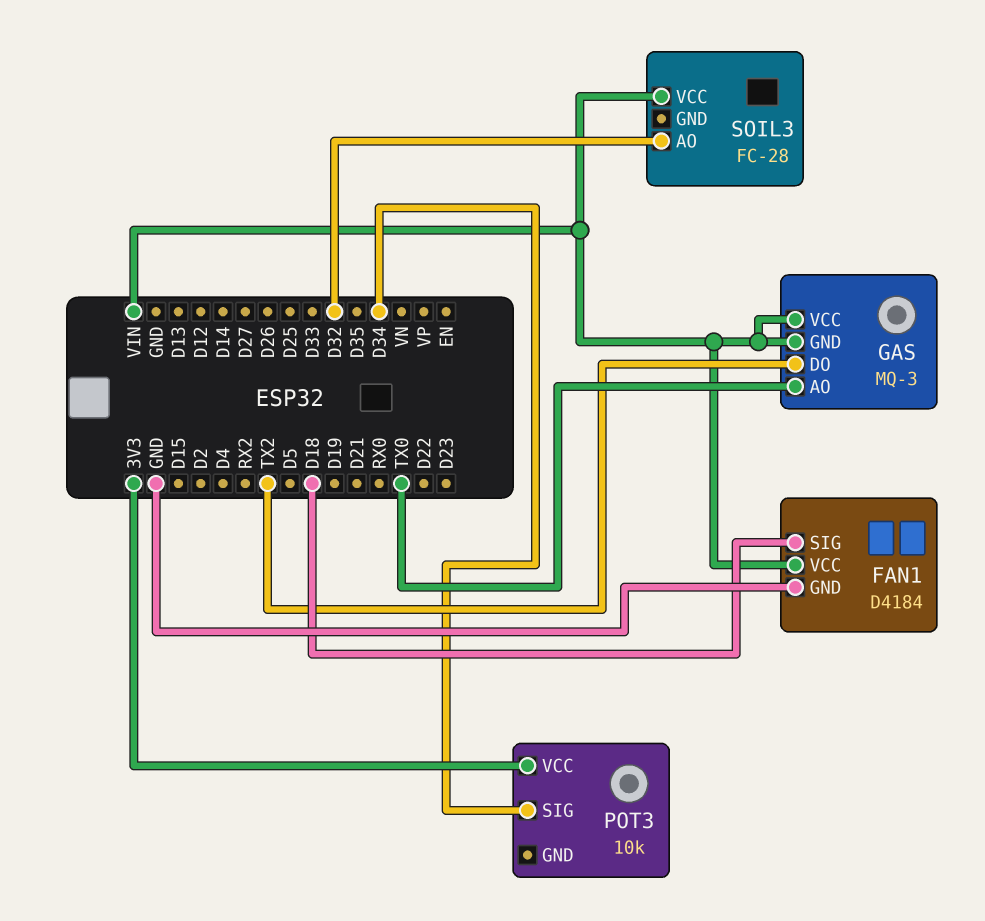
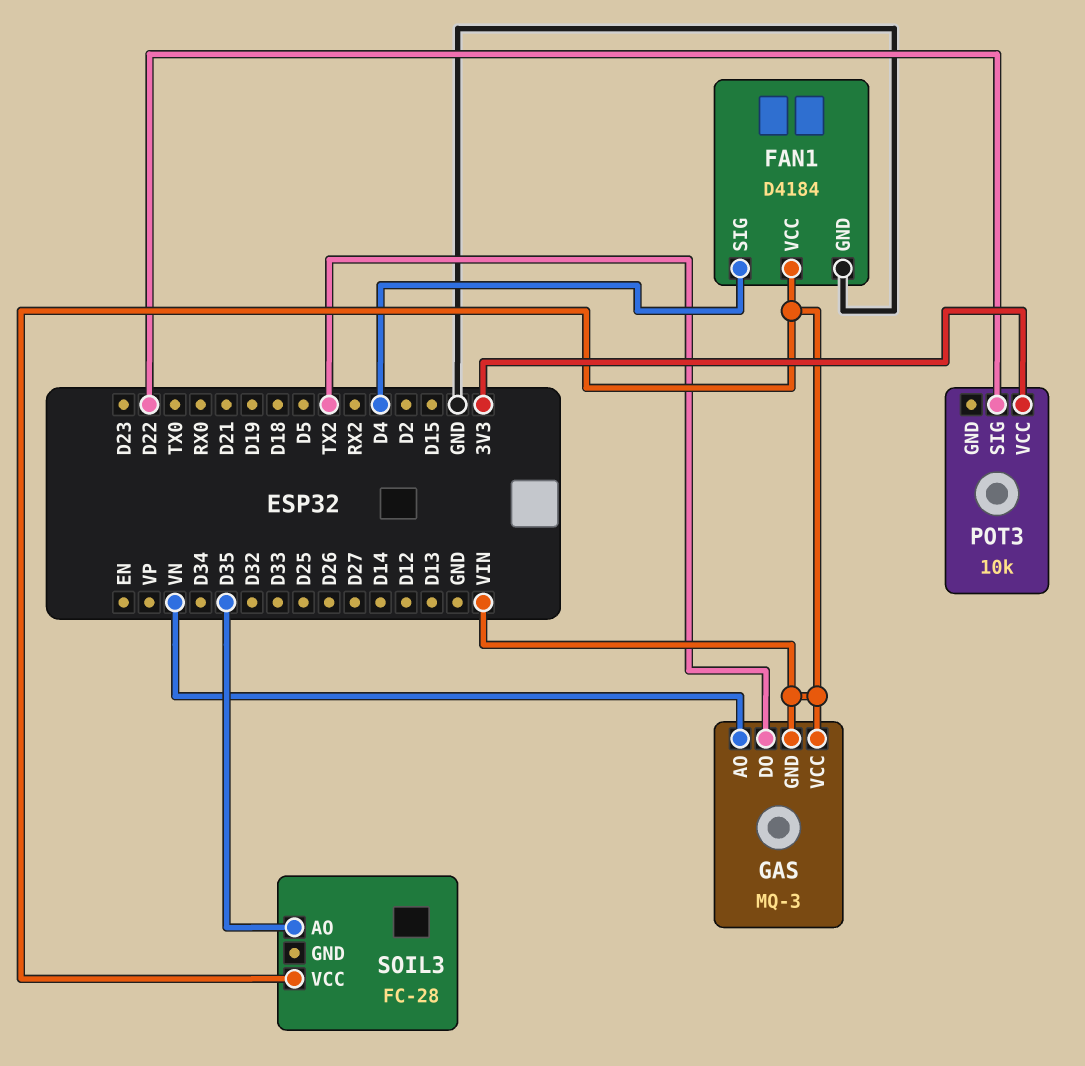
FAN1 pin SIG: D18 -> D4
GAS pin AO: TX0 -> VN
POT3 pin SIG: D34 -> D22
SOIL3 pin AO: D32 -> D35

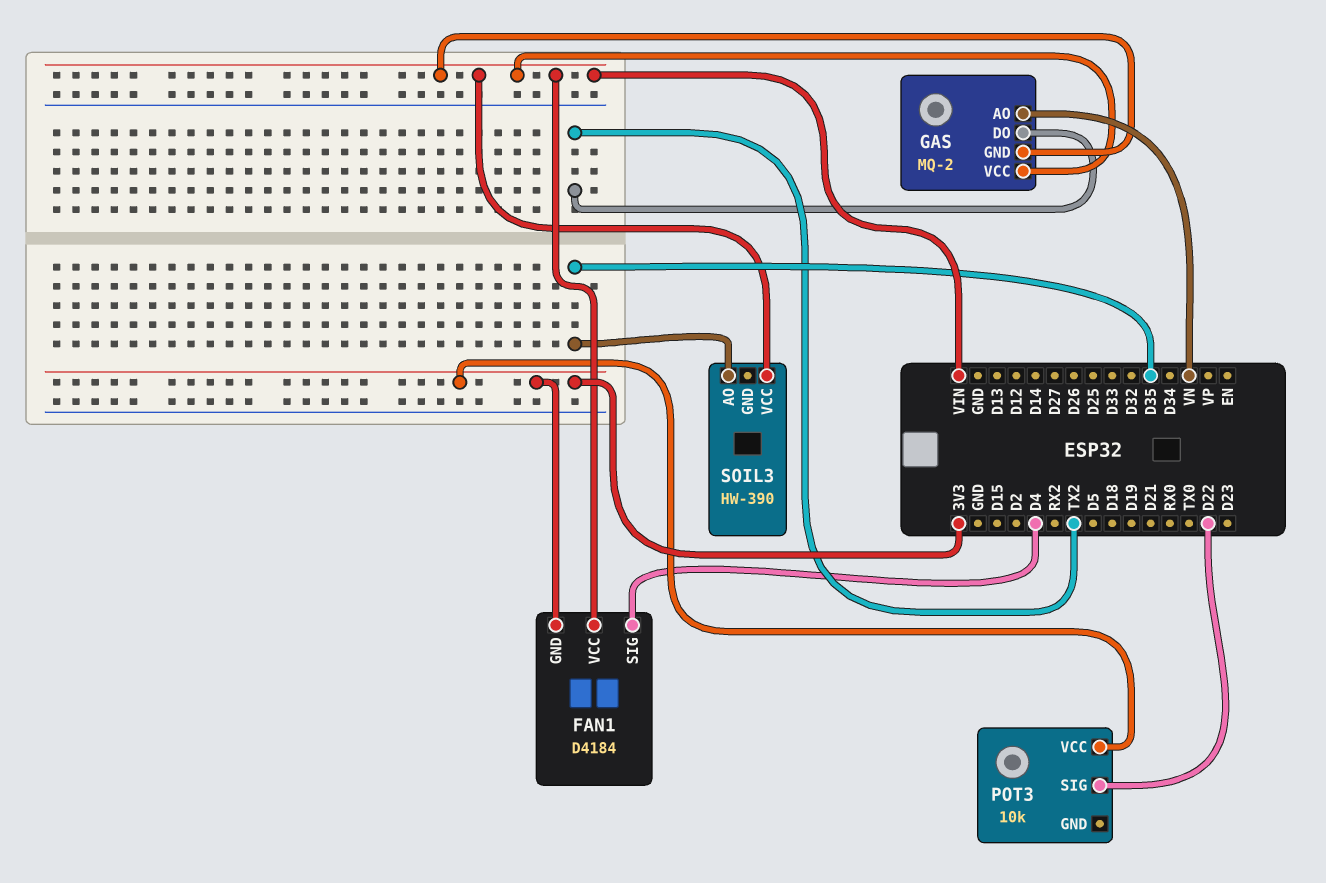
FAN1 pin GND: GND -> 3V3
GAS: MQ-3 -> MQ-2
SOIL3: FC-28 -> HW-390

